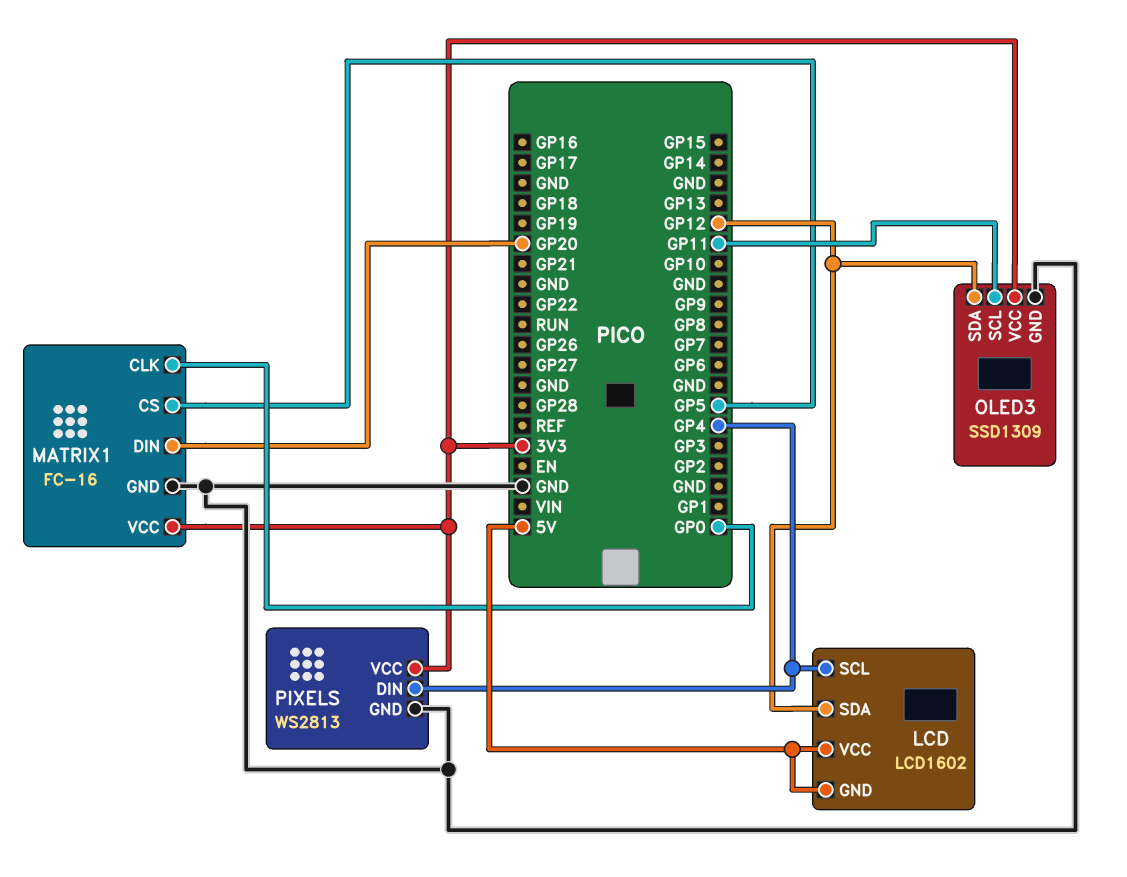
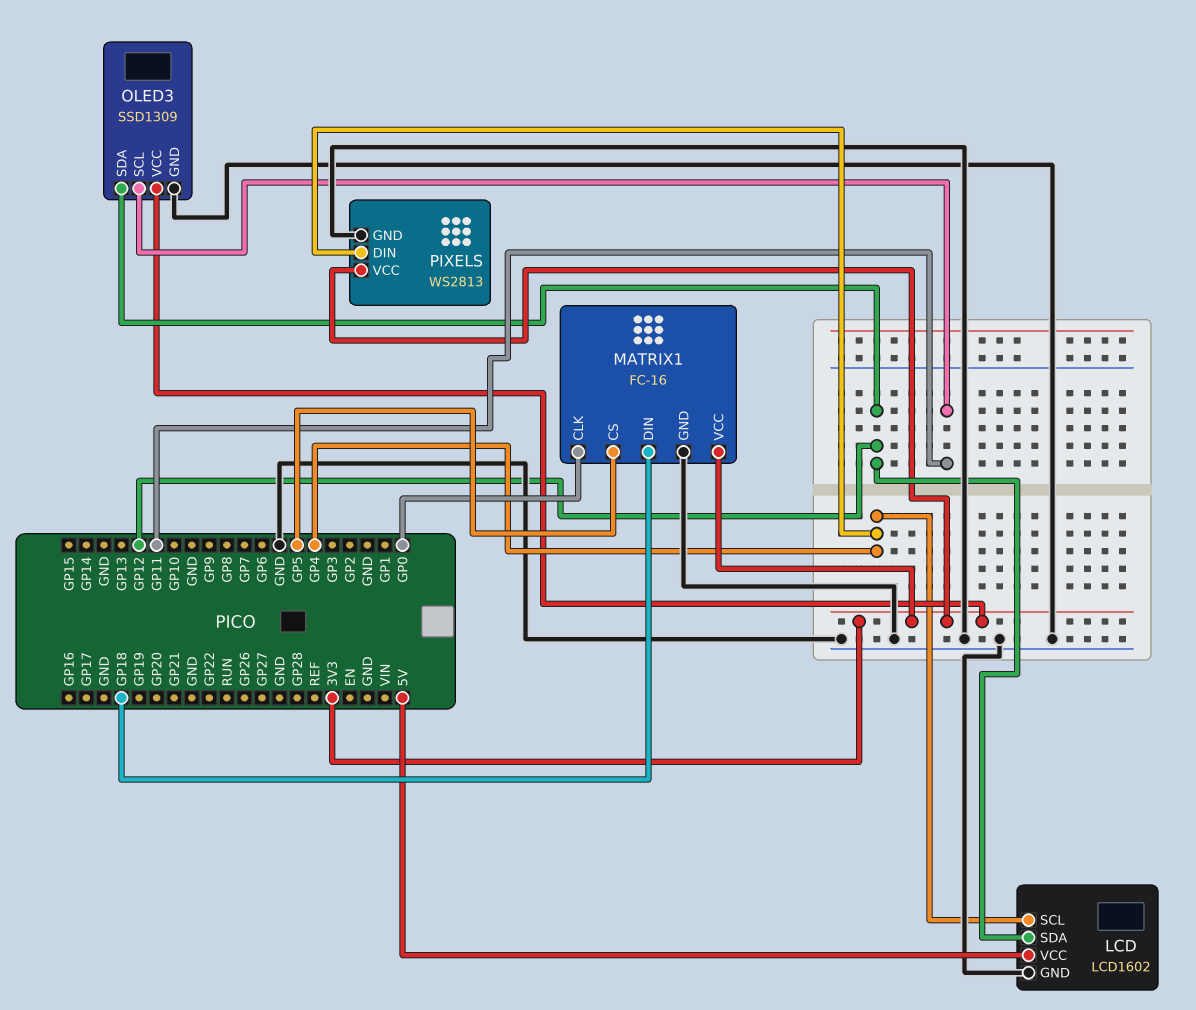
LCD pin GND: 5V -> GND
MATRIX1 pin DIN: GP20 -> GP18

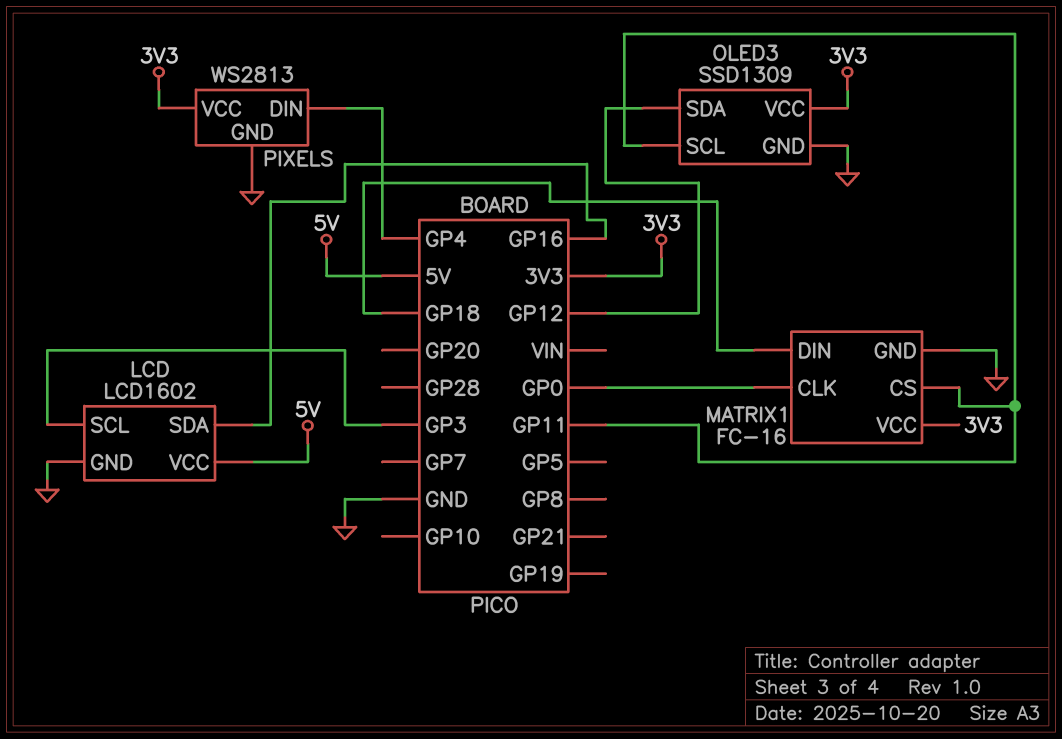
LCD pin SCL: GP4 -> GP3
LCD pin SDA: GP12 -> GP16
MATRIX1 pin CS: GP5 -> GP11

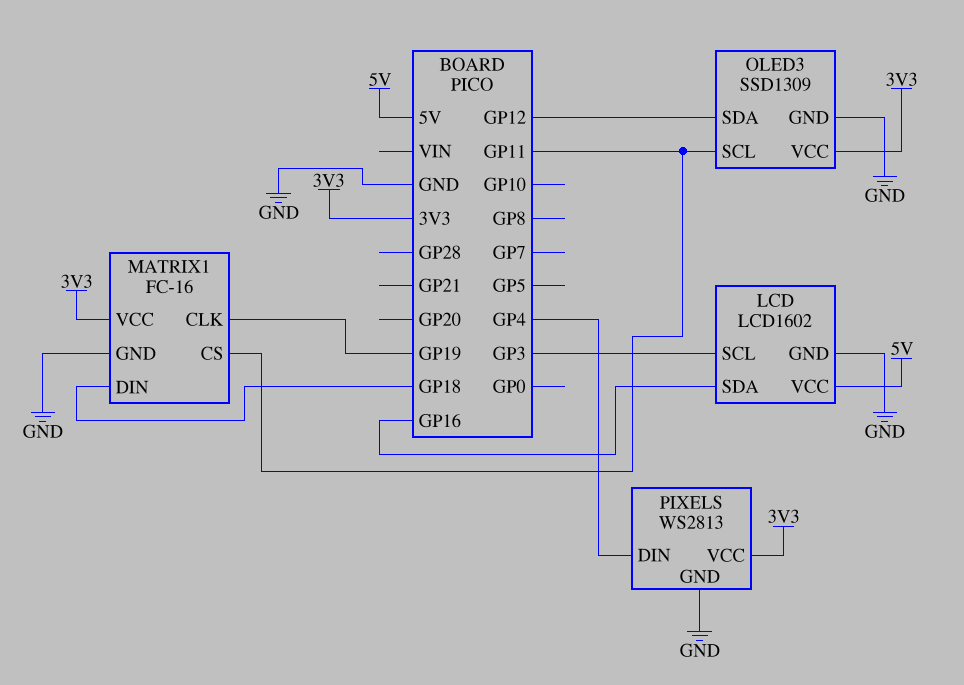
MATRIX1 pin CLK: GP0 -> GP19

